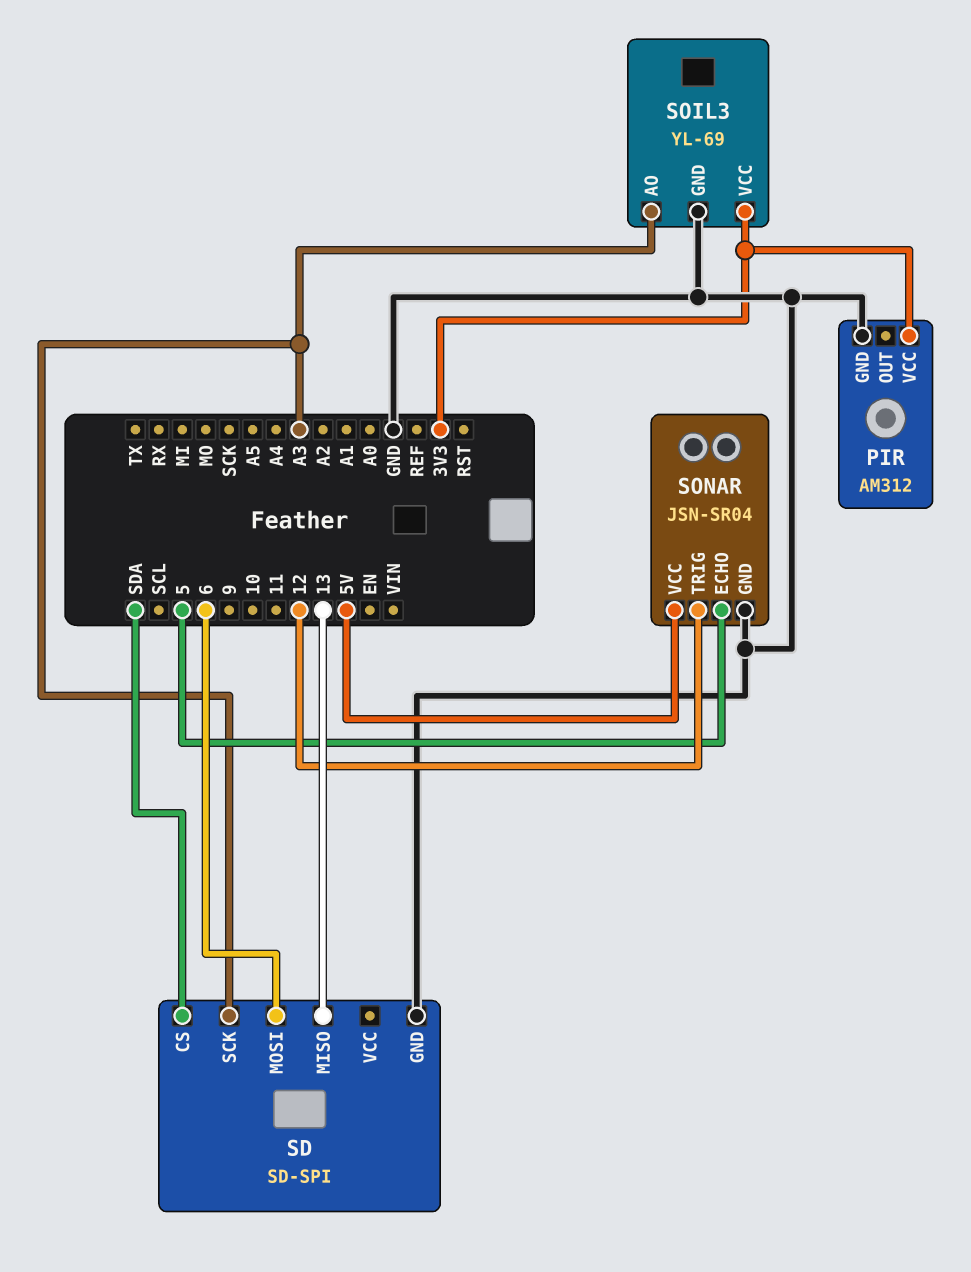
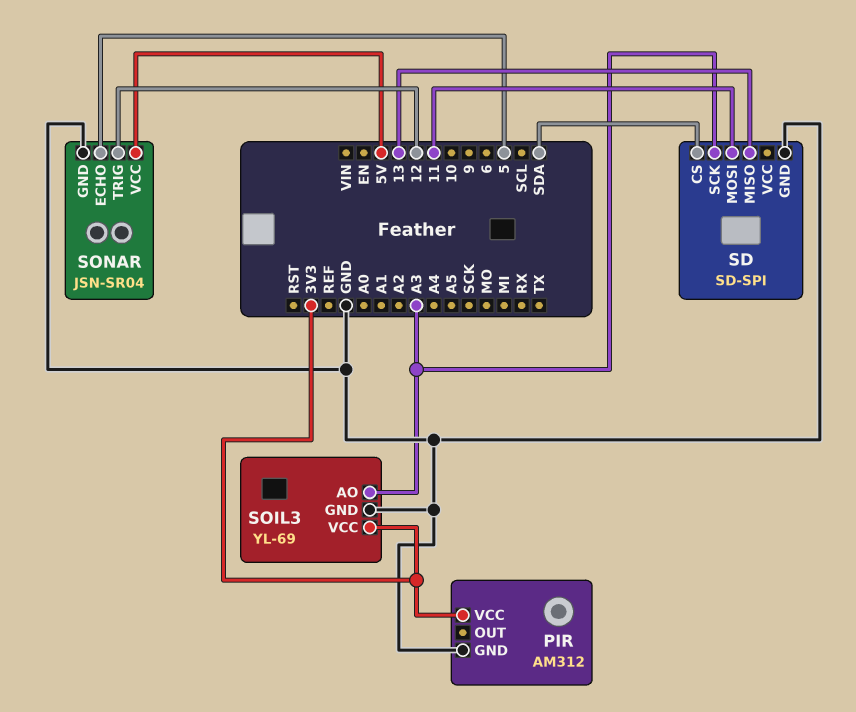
SD pin MOSI: 6 -> 11

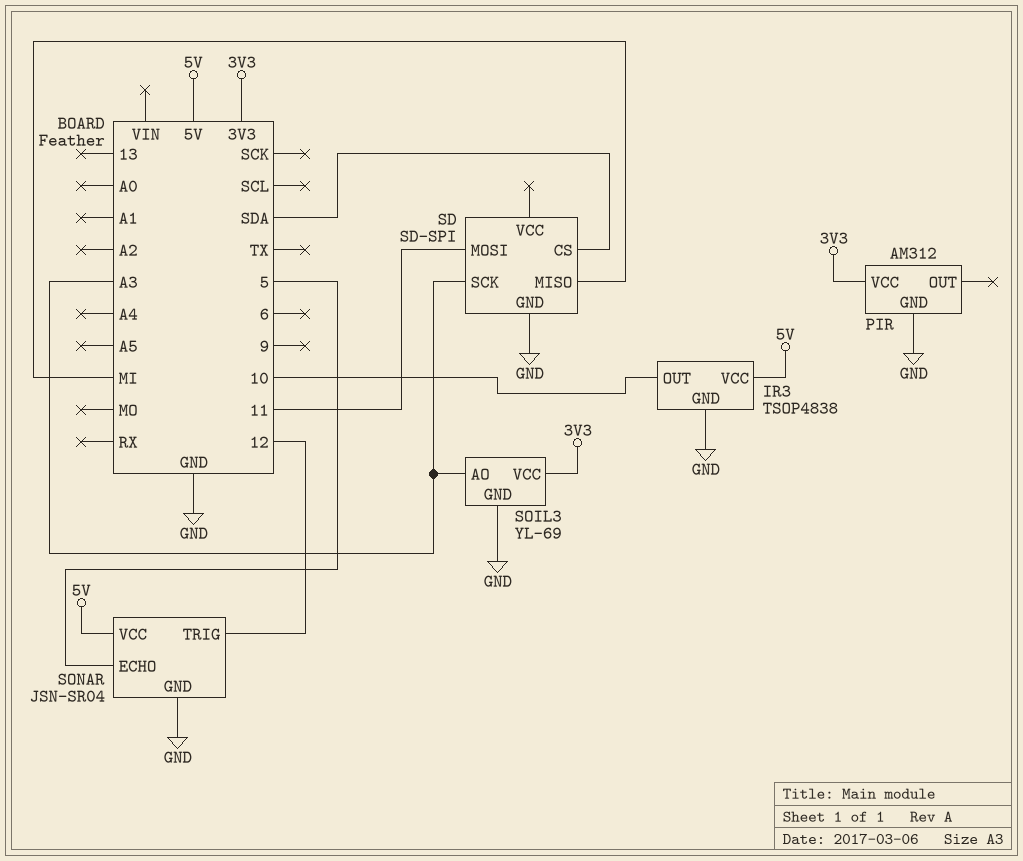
IR3: none -> TSOP4838
IR3 pin GND: none -> GND
IR3 pin OUT: none -> 10
IR3 pin VCC: none -> 5V
SD pin MISO: 13 -> MI

